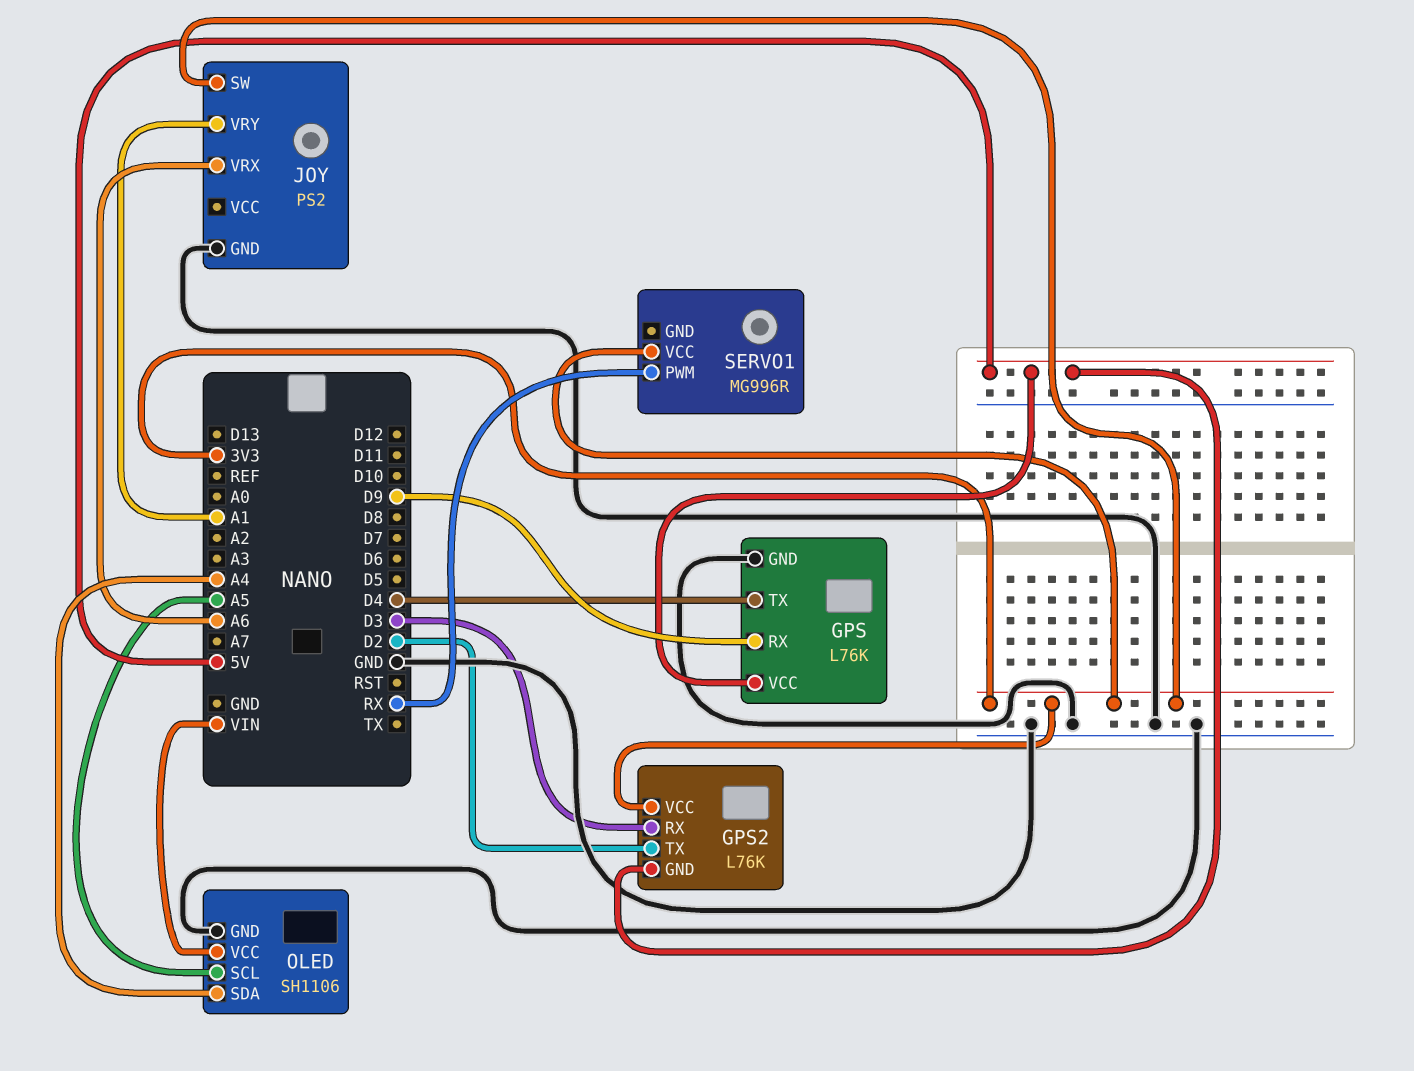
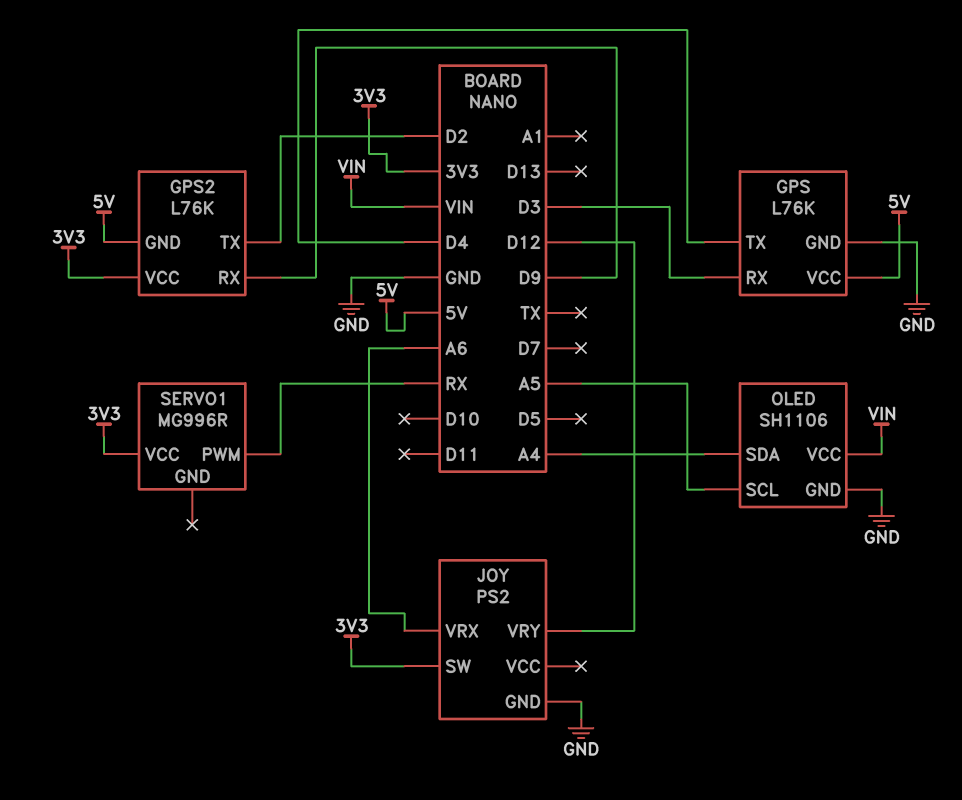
GPS pin RX: D9 -> D3
GPS2 pin RX: D3 -> D9
JOY pin VRY: A1 -> D12

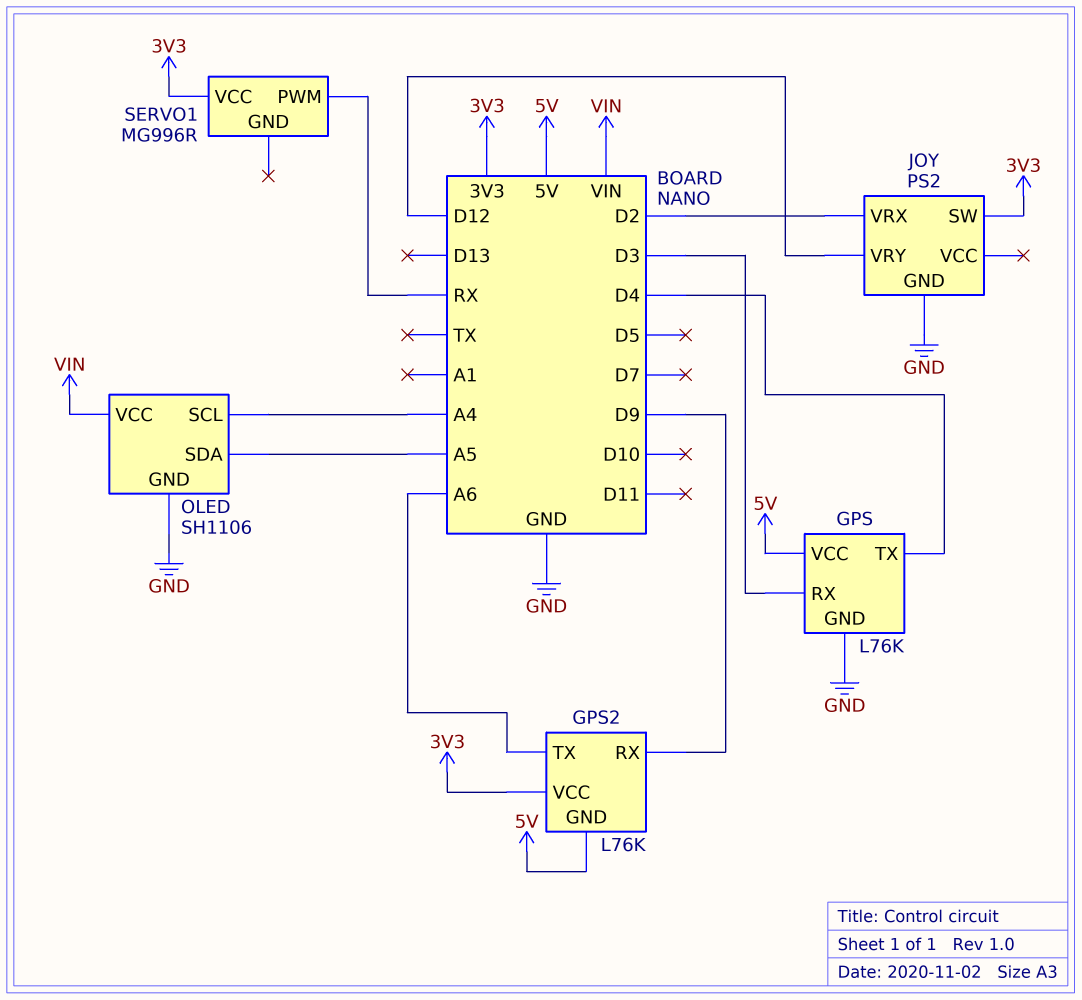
GPS2 pin TX: D2 -> A6
JOY pin VRX: A6 -> D2
OLED pin SCL: A5 -> A4
OLED pin SDA: A4 -> A5

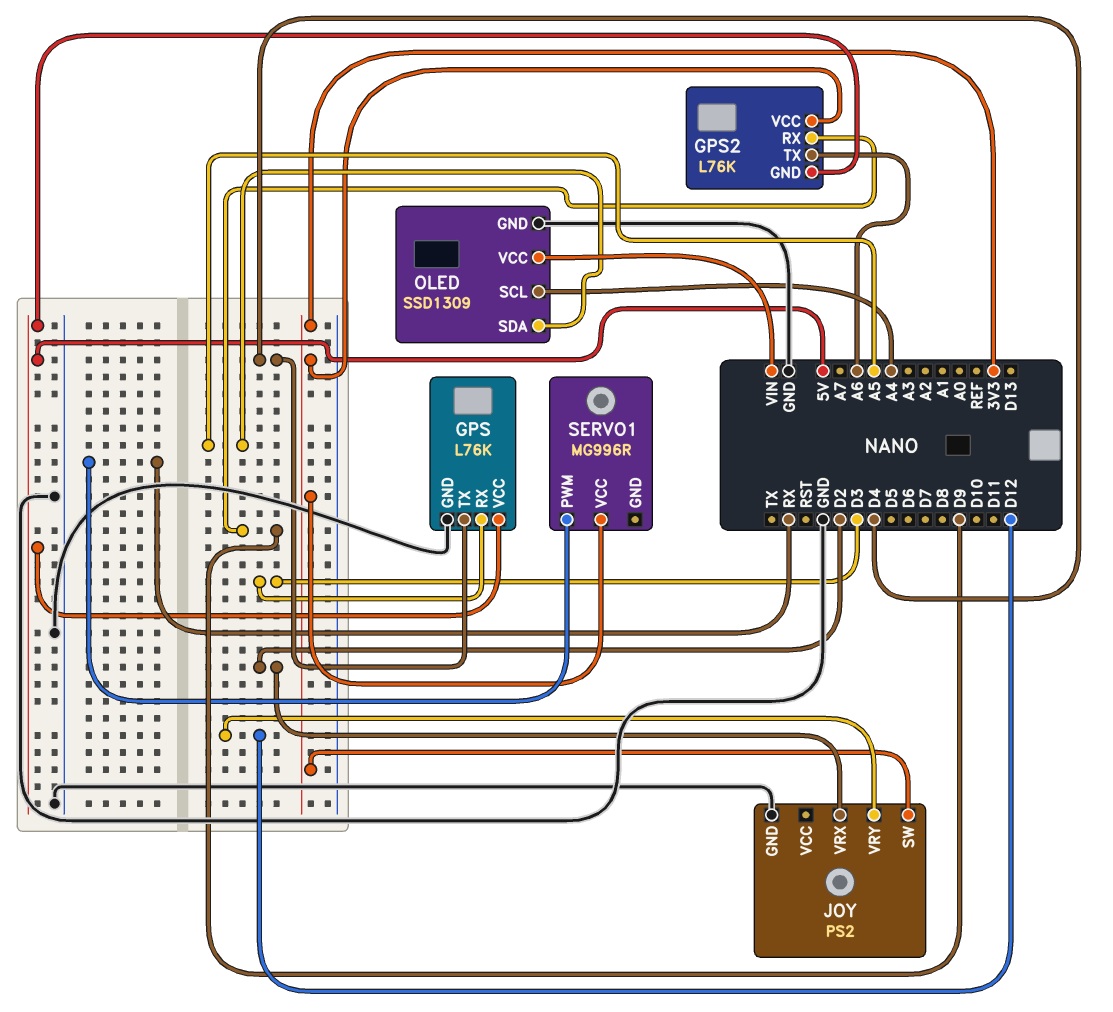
OLED: SH1106 -> SSD1309

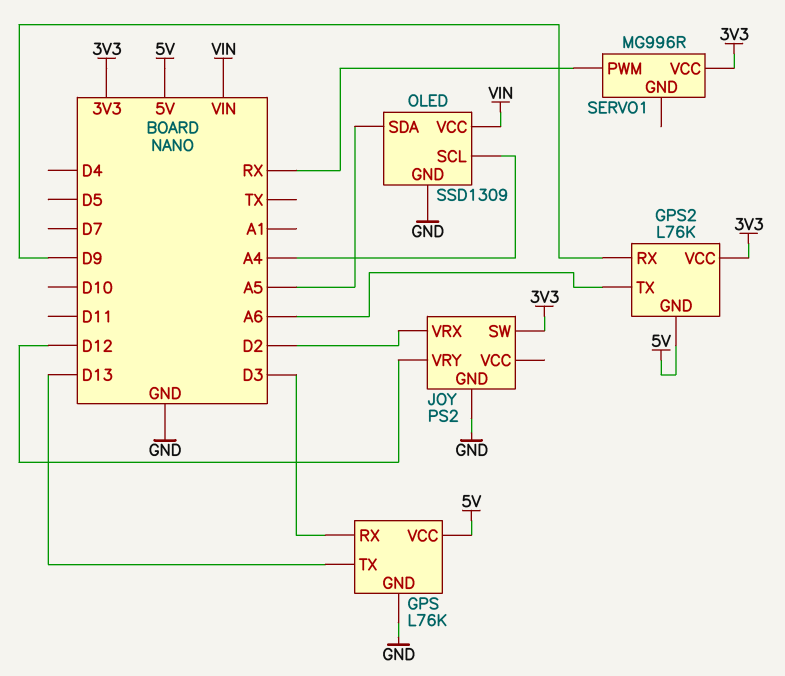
GPS pin TX: D4 -> D13

